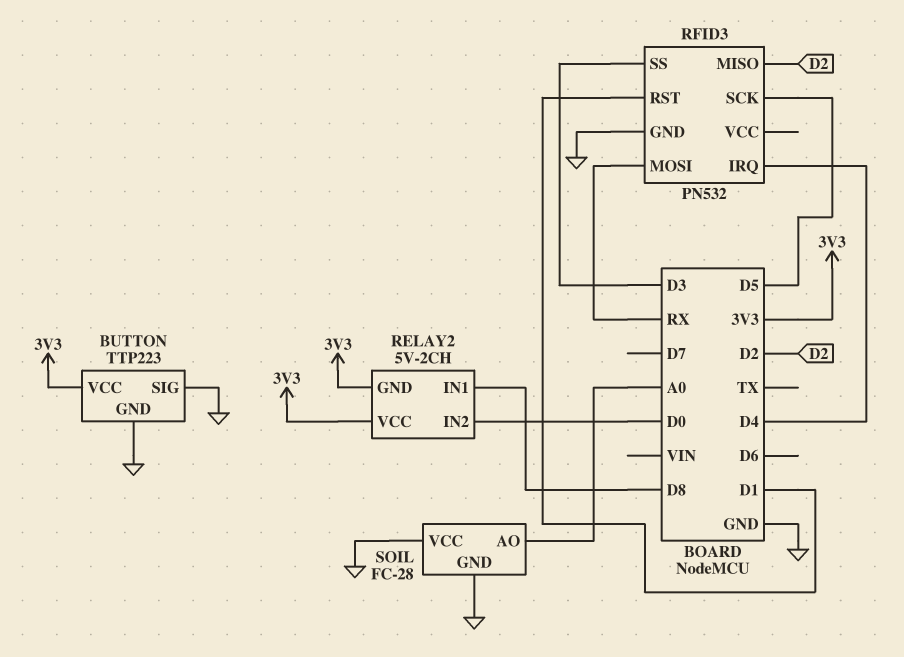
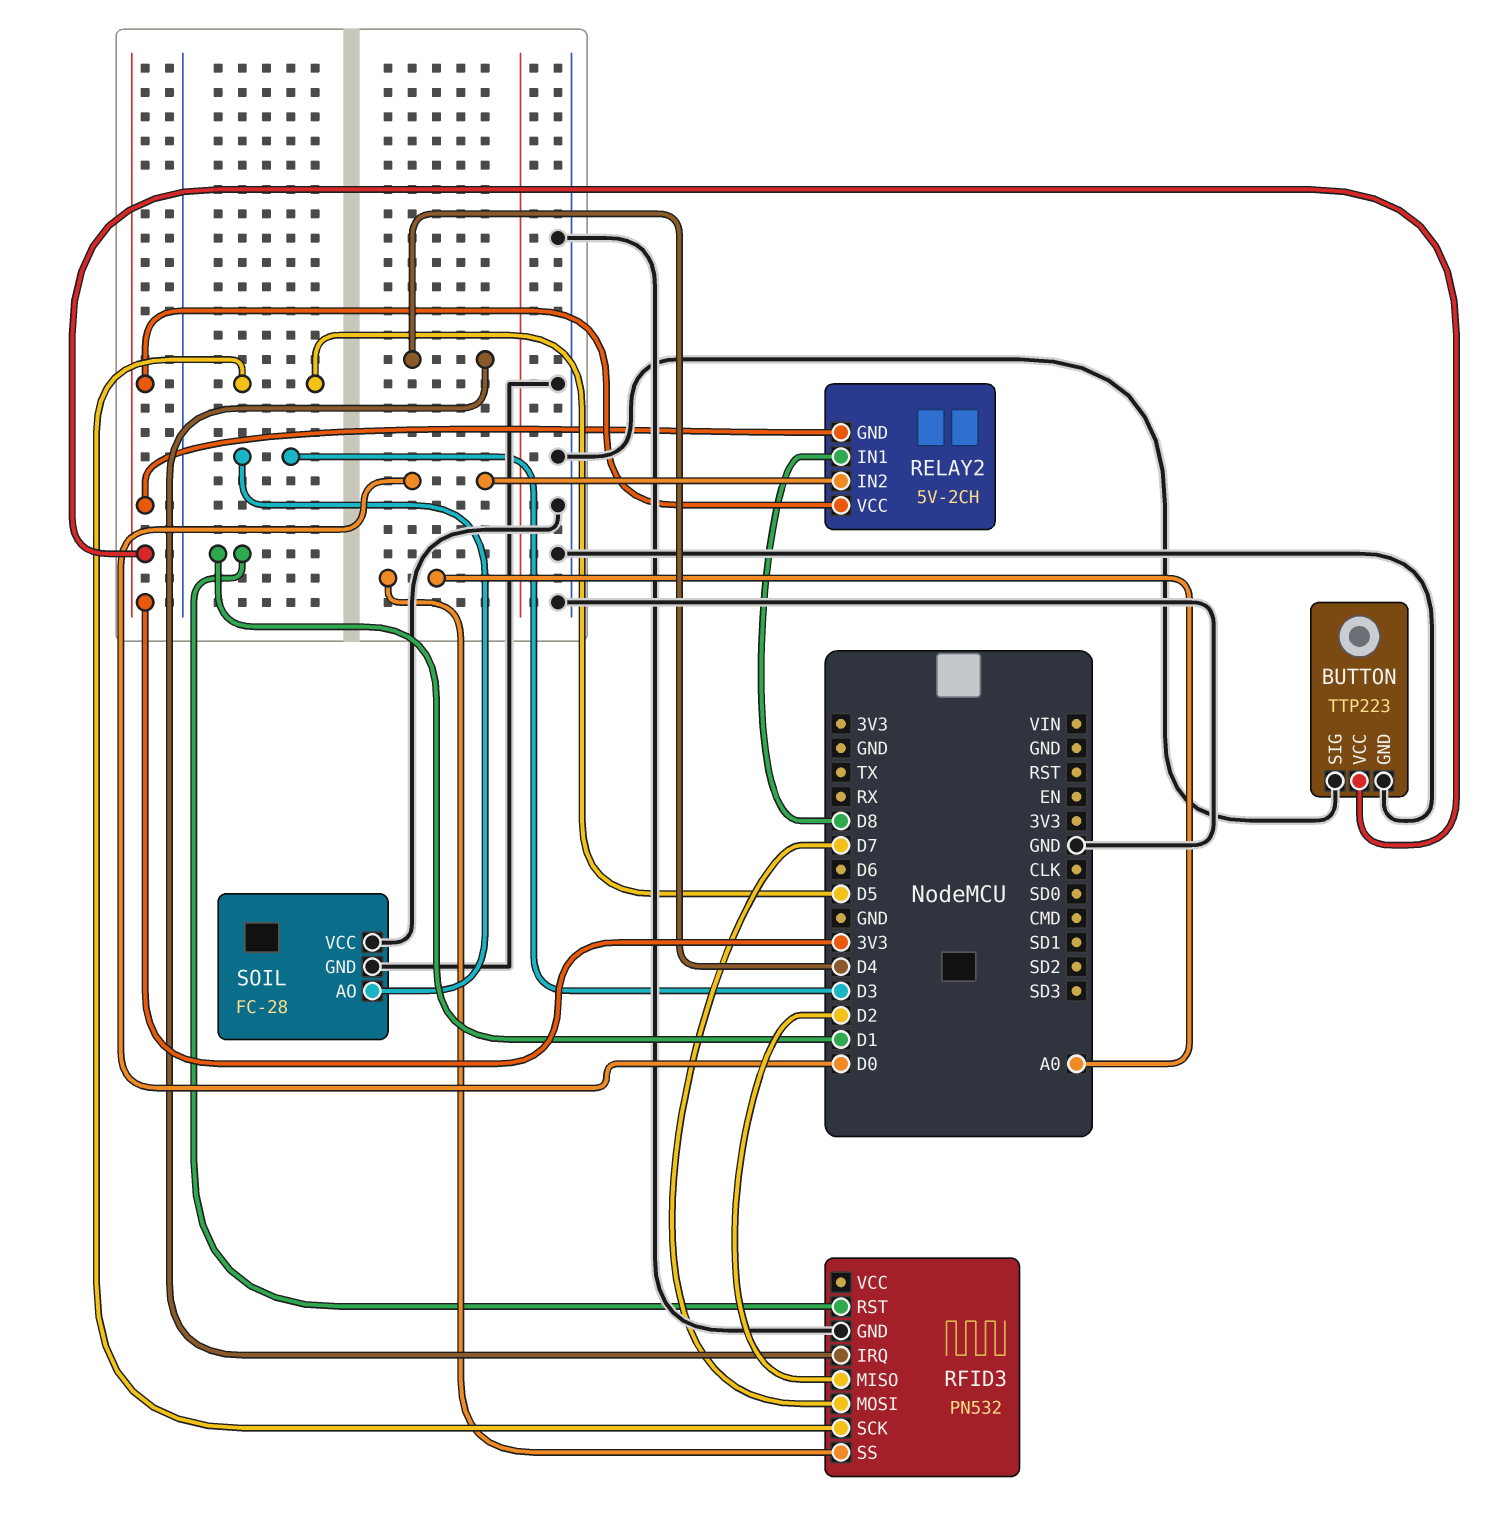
RFID3 pin MOSI: RX -> D7
RFID3 pin SS: D3 -> A0
SOIL pin AO: A0 -> D3

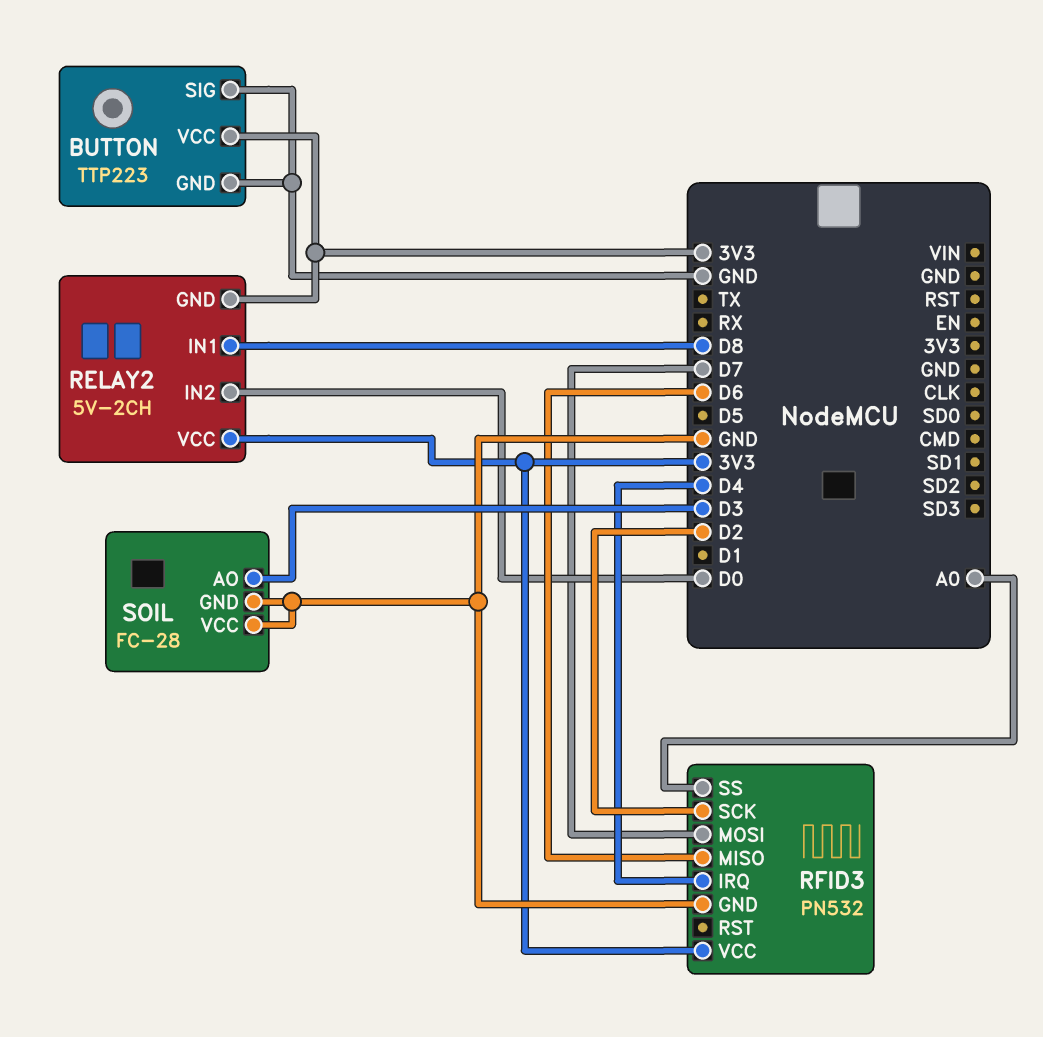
RFID3 pin MISO: D2 -> D6
RFID3 pin RST: D1 -> none
RFID3 pin SCK: D5 -> D2
RFID3 pin VCC: none -> 3V3

